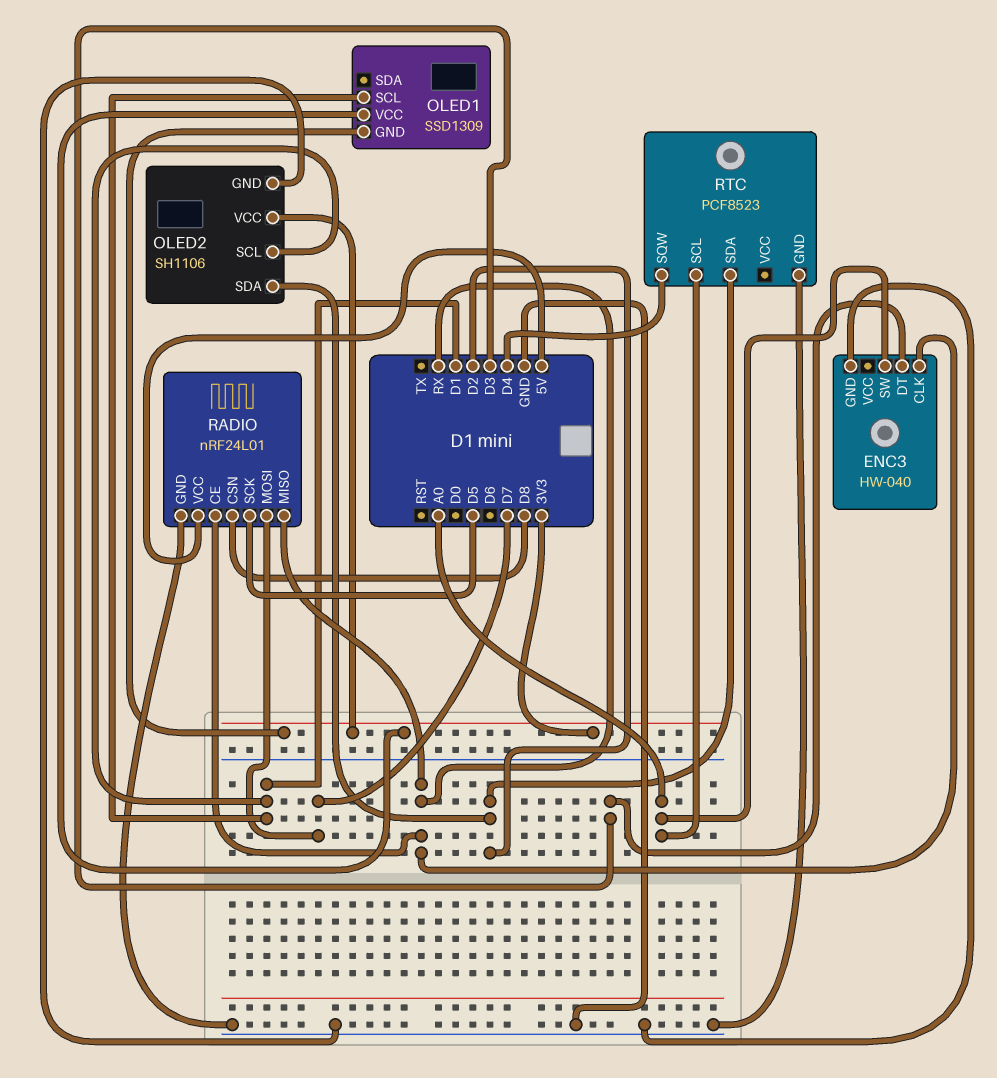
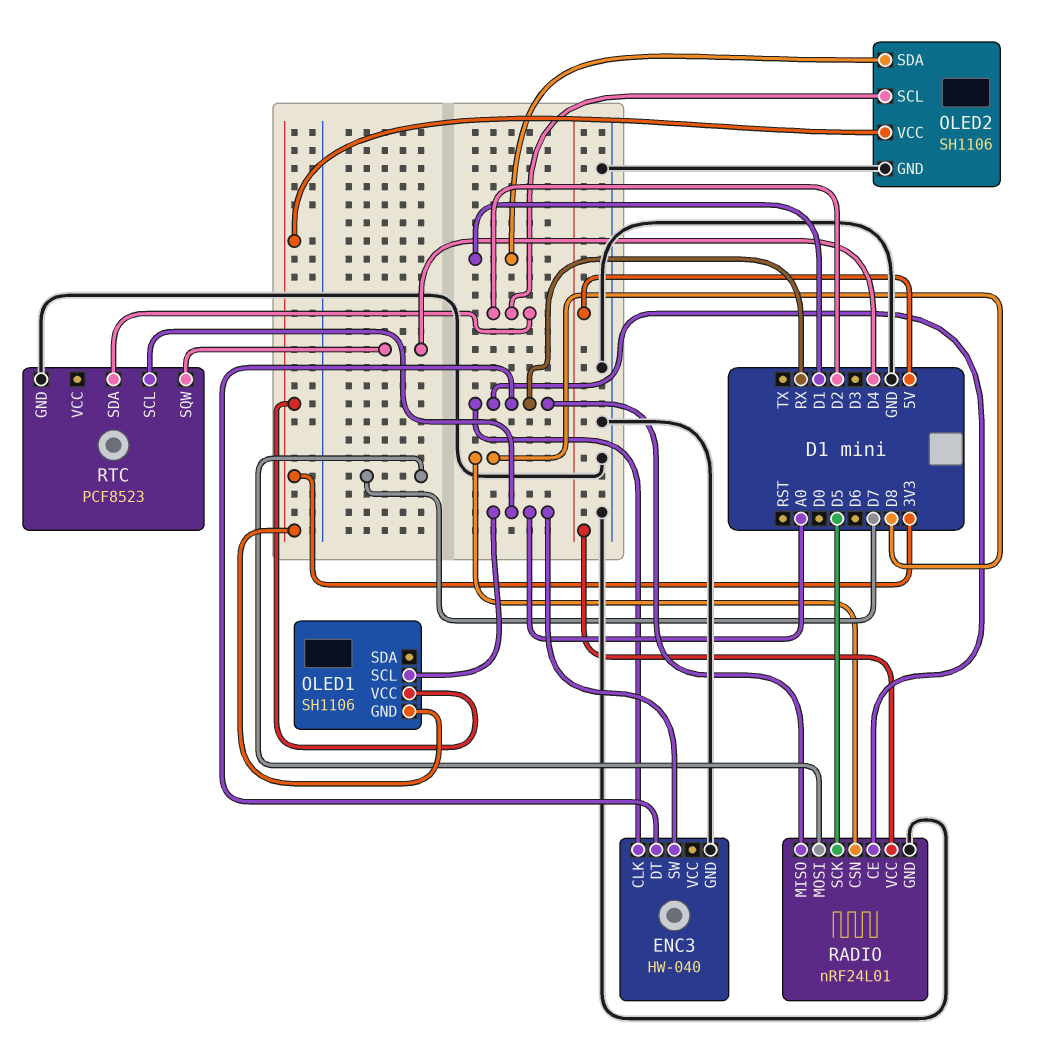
ENC3 pin DT: D3 -> RX
OLED1: SSD1309 -> SH1106
OLED1 pin SCL: D1 -> A0
OLED2 pin SCL: D1 -> D2
OLED2 pin SDA: D2 -> D1

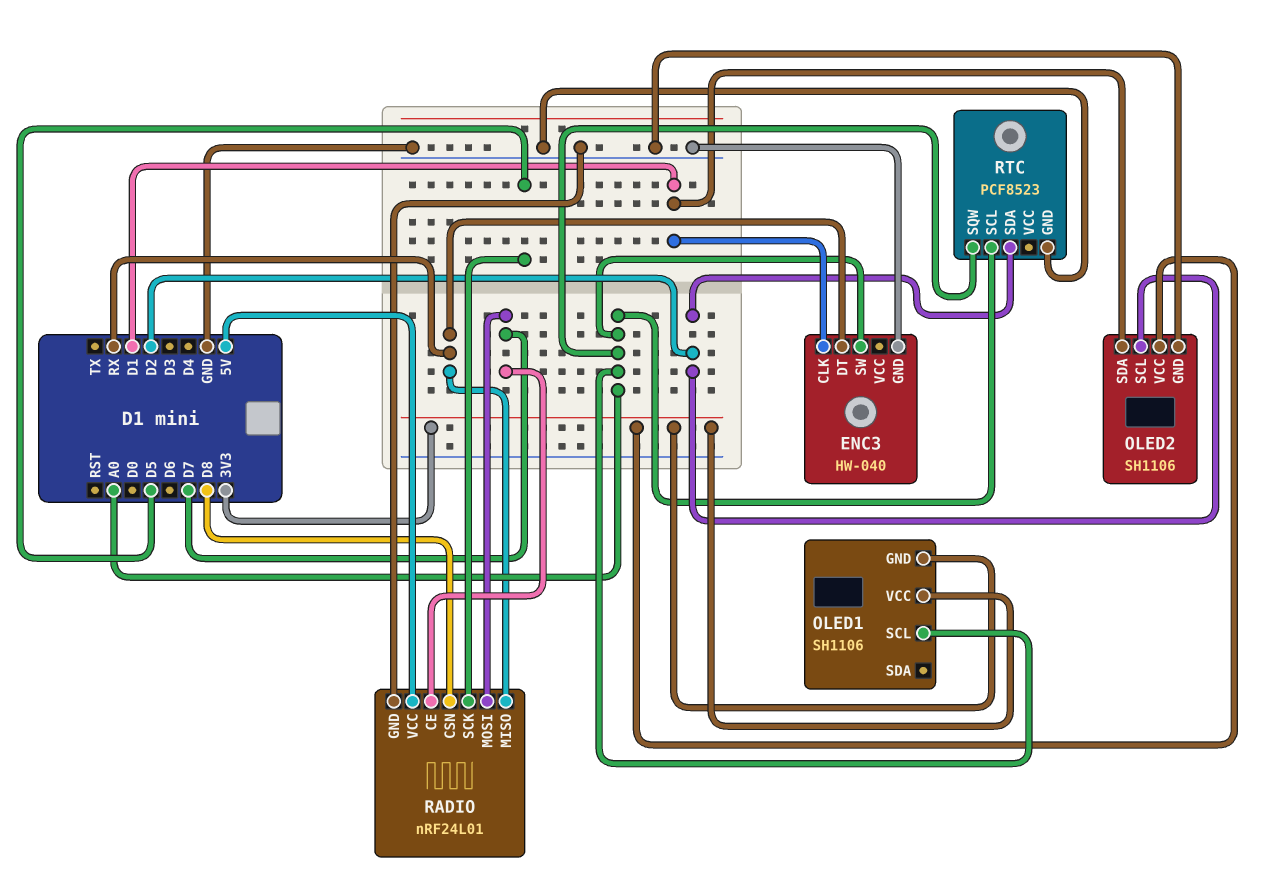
ENC3 pin CLK: RX -> D1
RADIO pin CE: RX -> D7
RTC pin SQW: D4 -> A0

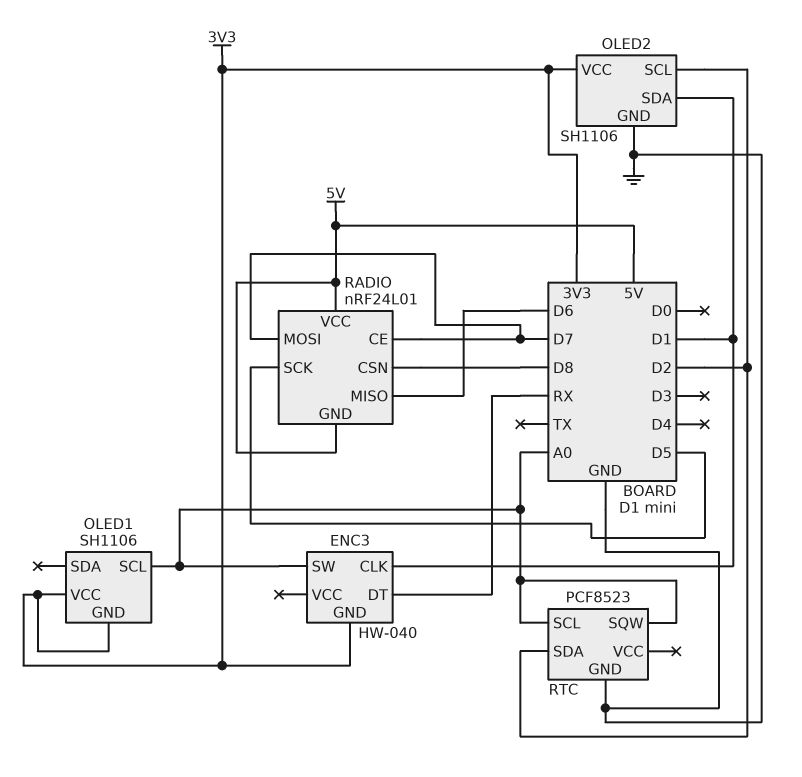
ENC3 pin GND: GND -> 3V3
RADIO pin GND: GND -> 5V
RADIO pin MISO: RX -> D6

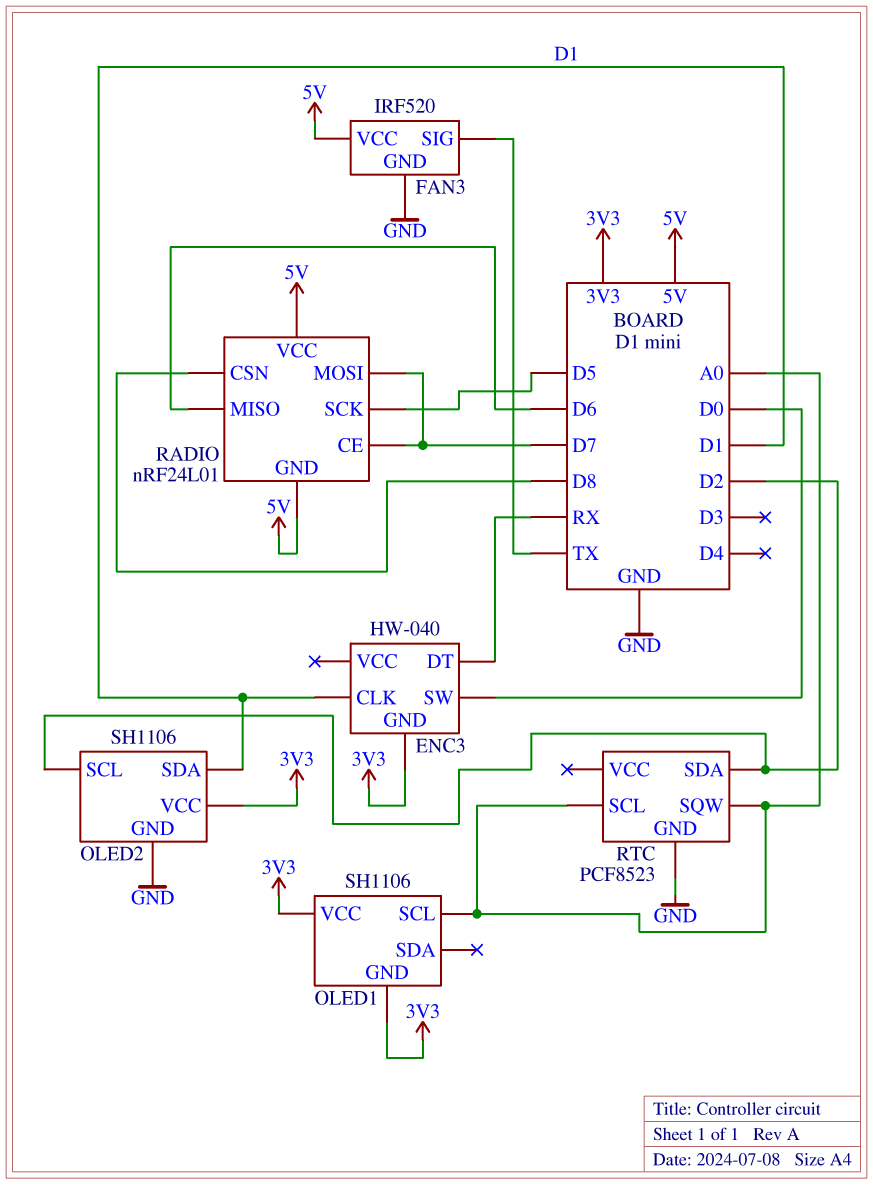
ENC3 pin SW: A0 -> D0
FAN3: none -> IRF520
FAN3 pin GND: none -> GND
FAN3 pin SIG: none -> TX
FAN3 pin VCC: none -> 5V

